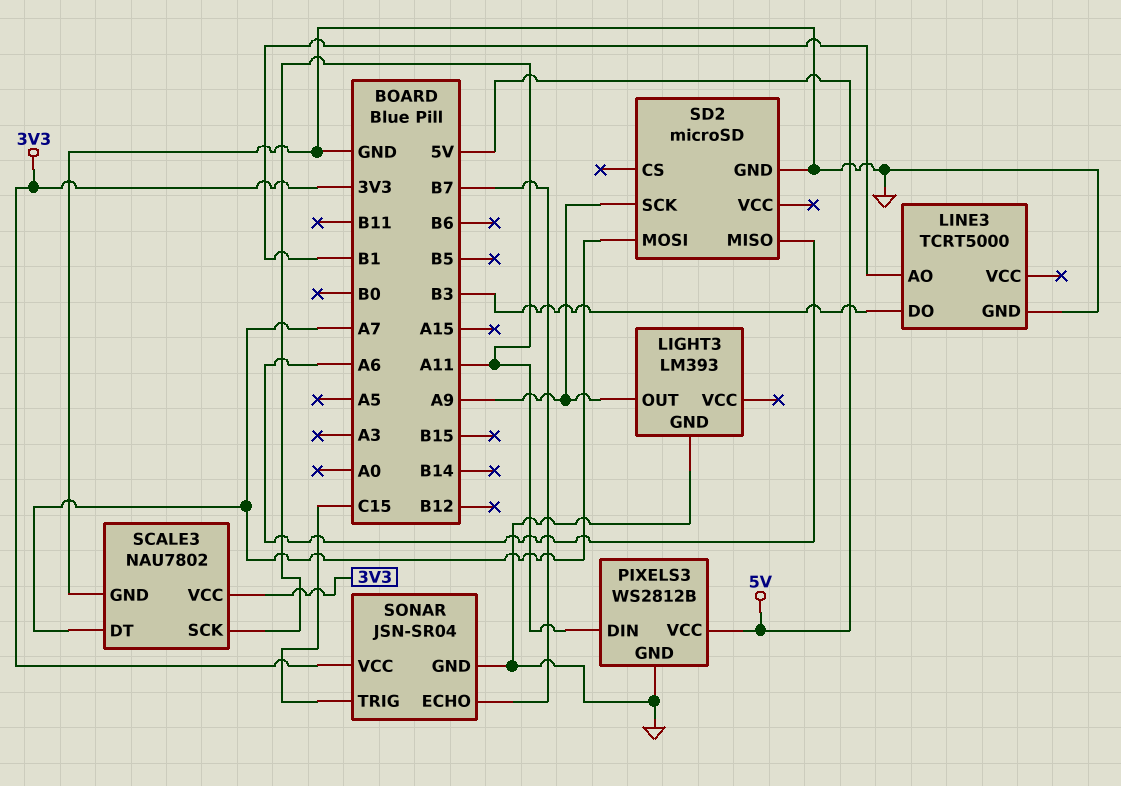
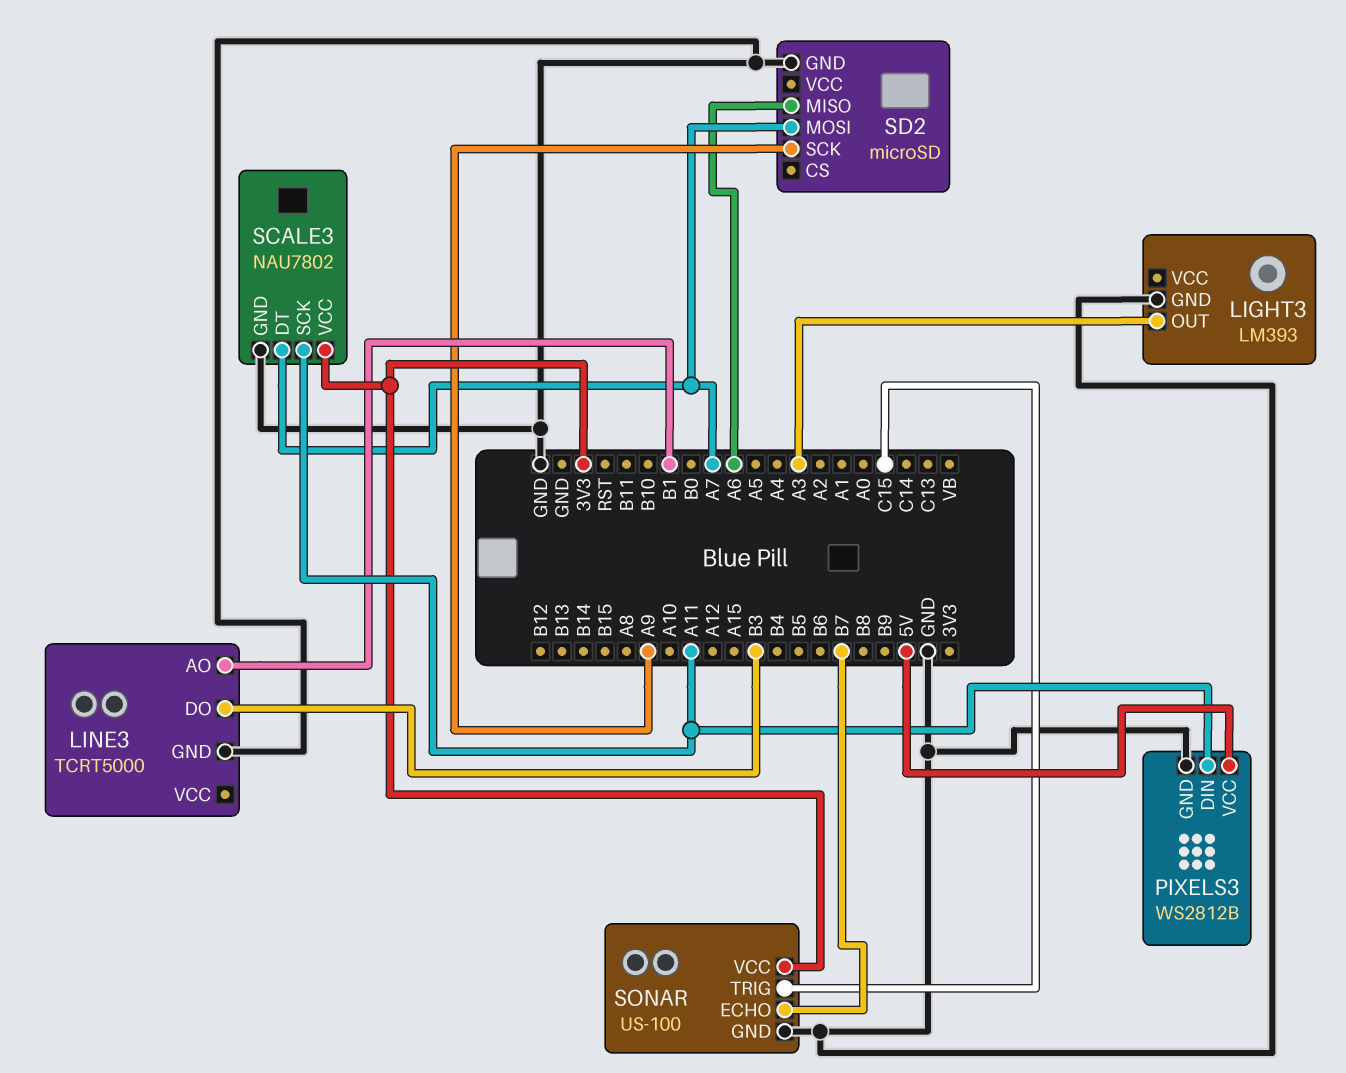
LIGHT3 pin OUT: A9 -> A3
SONAR: JSN-SR04 -> US-100

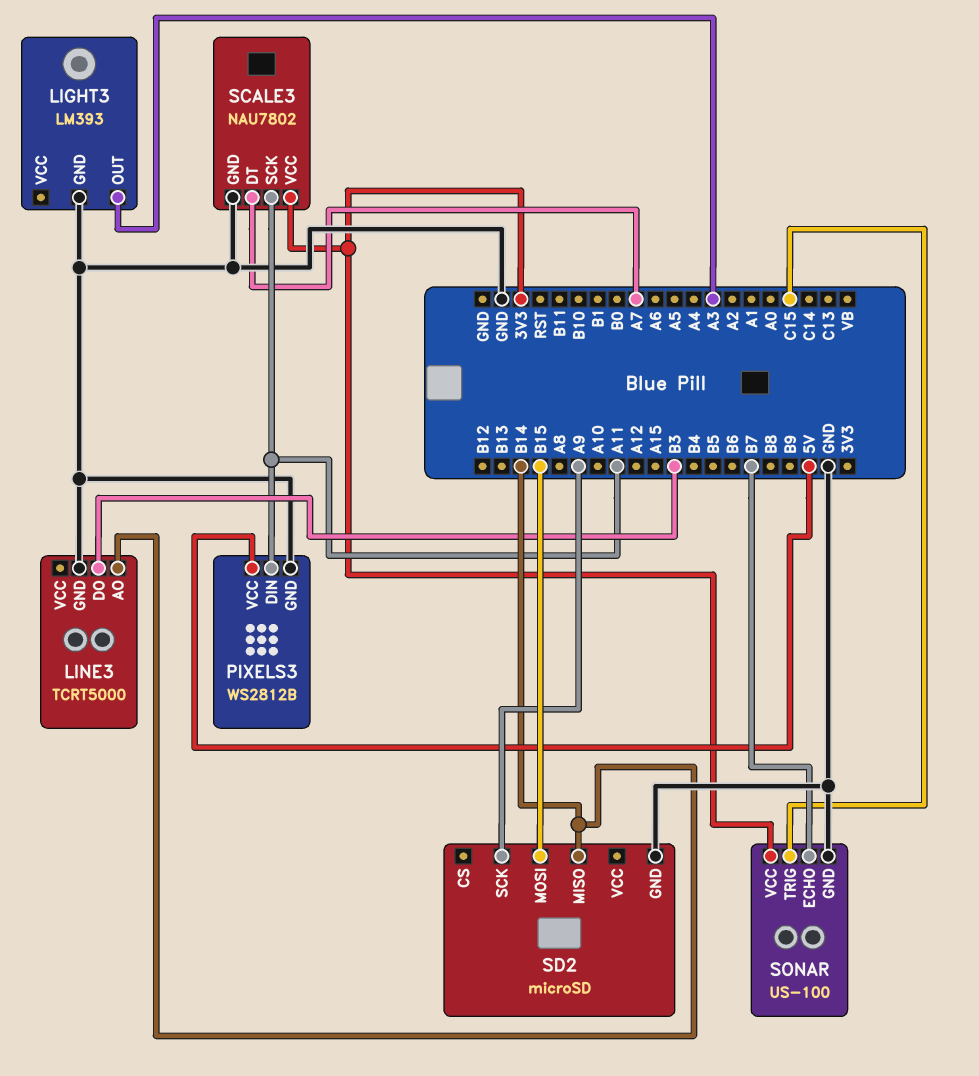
LINE3 pin AO: B1 -> B14
SD2 pin MISO: A6 -> B14
SD2 pin MOSI: A7 -> B15

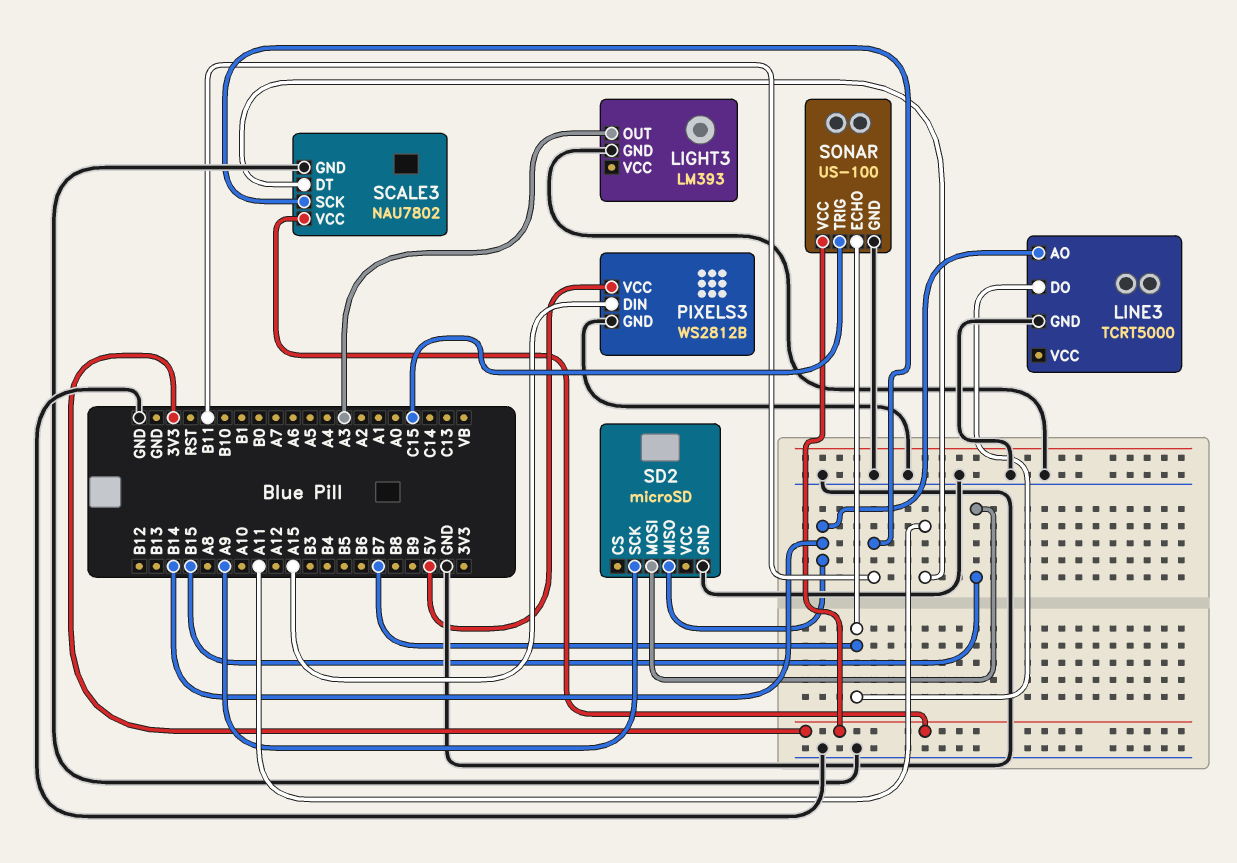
LINE3 pin DO: B3 -> B7
PIXELS3 pin DIN: A11 -> A15
SCALE3 pin DT: A7 -> A11
SCALE3 pin SCK: A11 -> B11

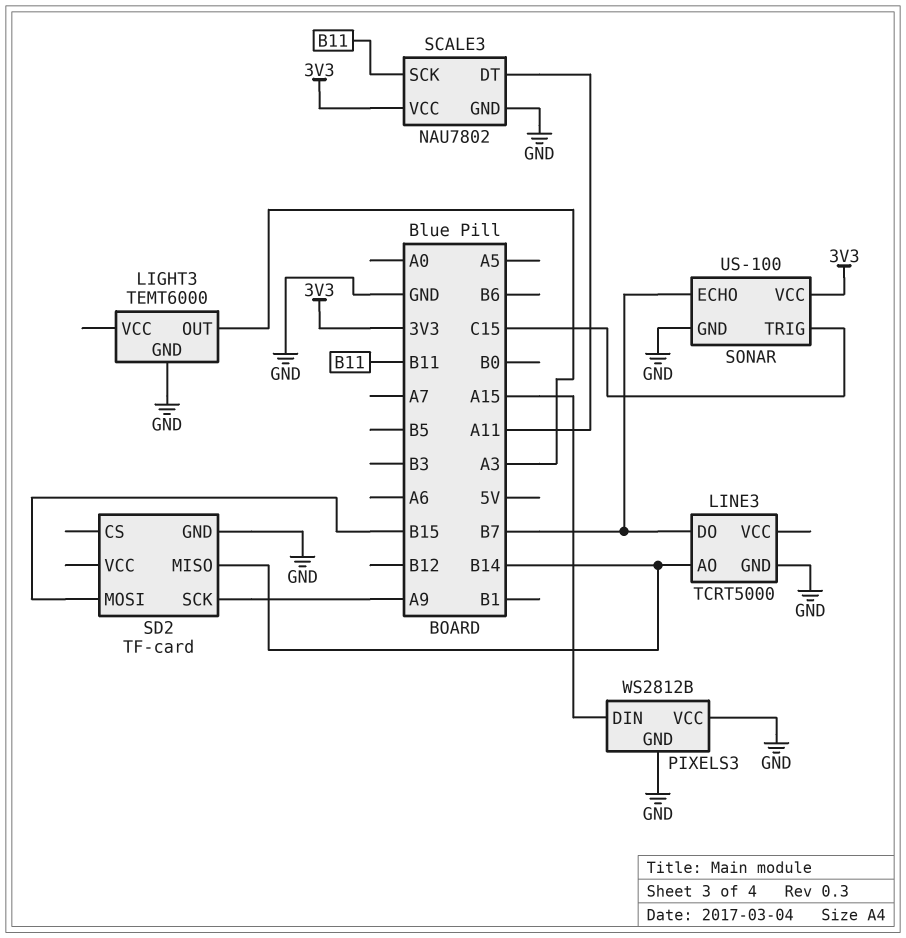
LIGHT3: LM393 -> TEMT6000
PIXELS3 pin VCC: 5V -> GND
SD2: microSD -> TF-card

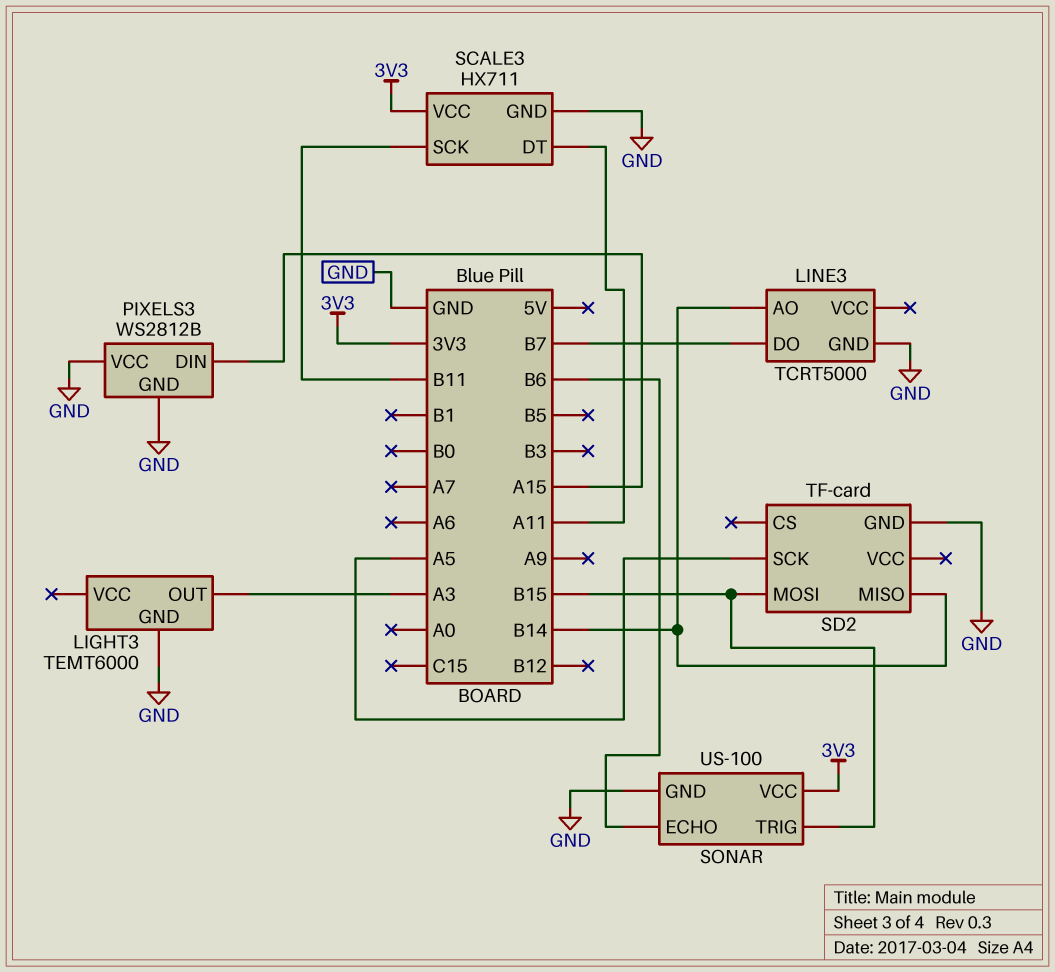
SCALE3: NAU7802 -> HX711
SD2 pin SCK: A9 -> A5
SONAR pin ECHO: B7 -> B6
SONAR pin TRIG: C15 -> B15

